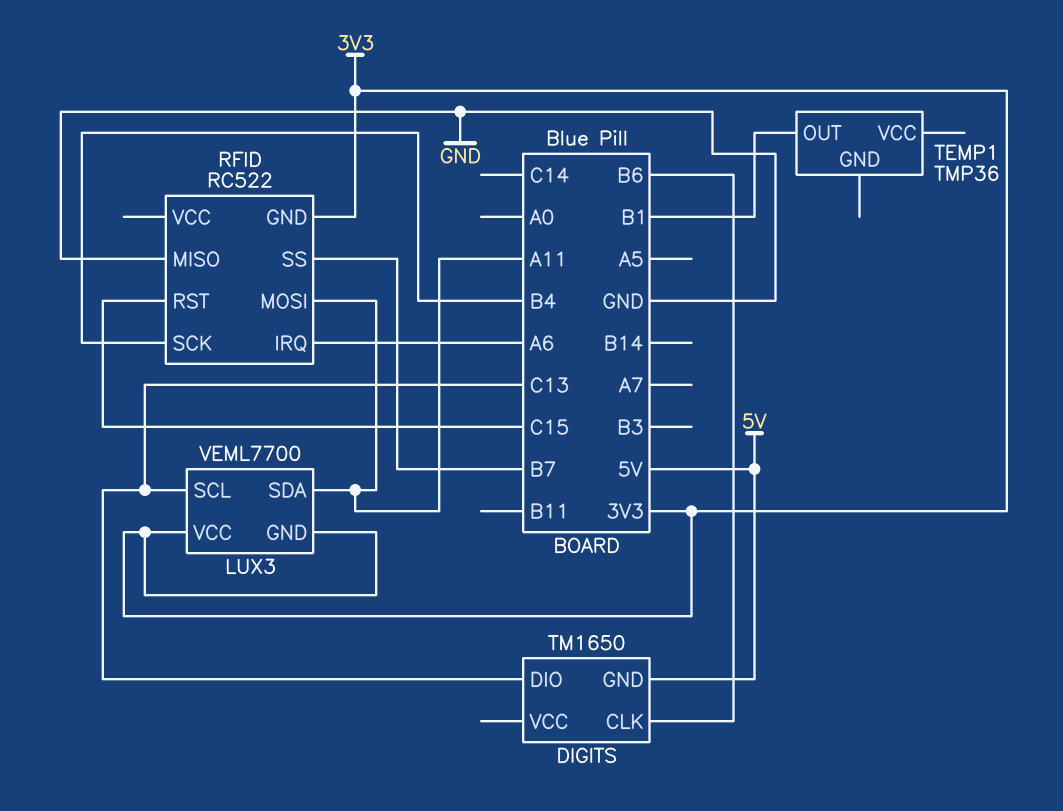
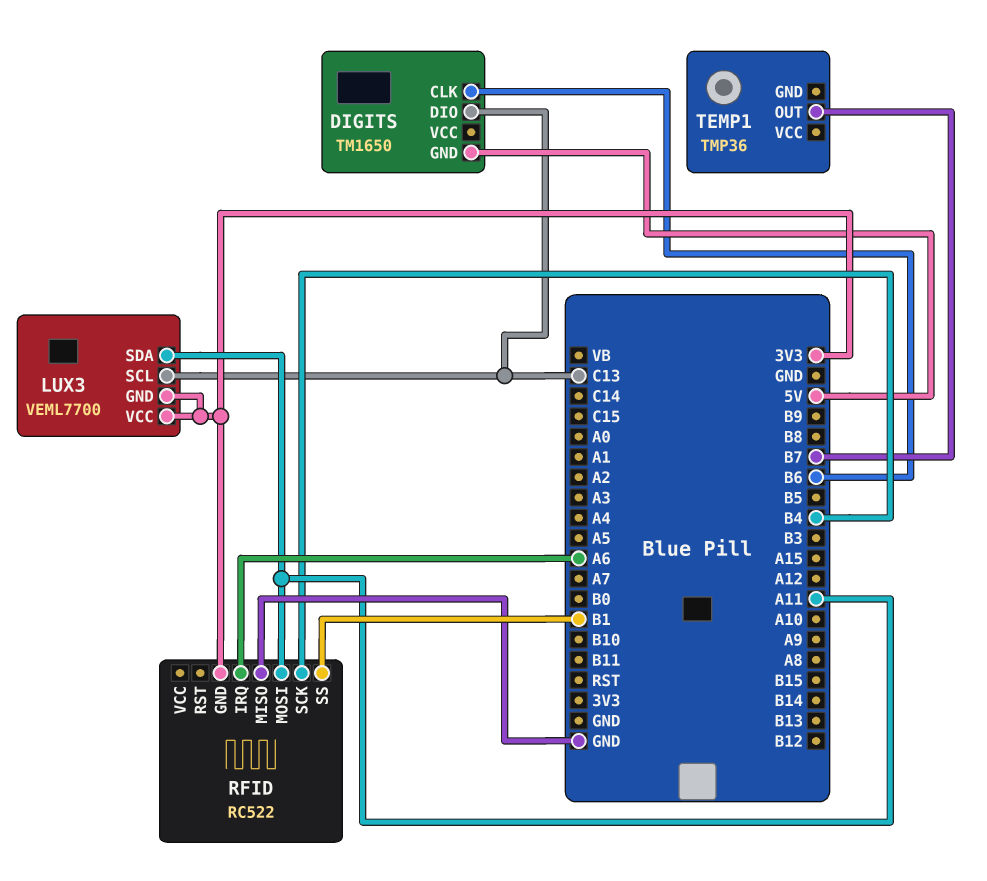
RFID pin RST: C15 -> none
RFID pin SS: B7 -> B1
TEMP1 pin OUT: B1 -> B7

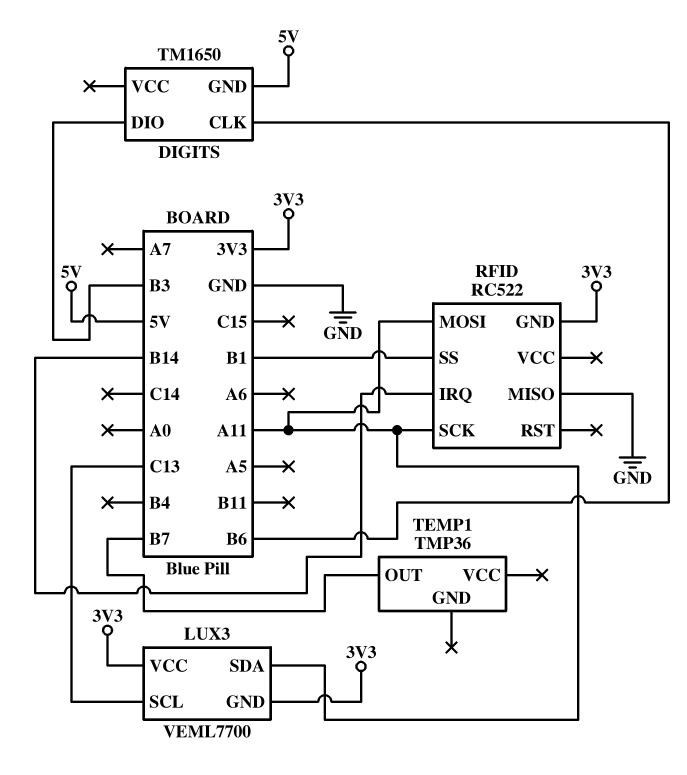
DIGITS pin DIO: C13 -> B3
RFID pin IRQ: A6 -> B14
RFID pin SCK: B4 -> A11

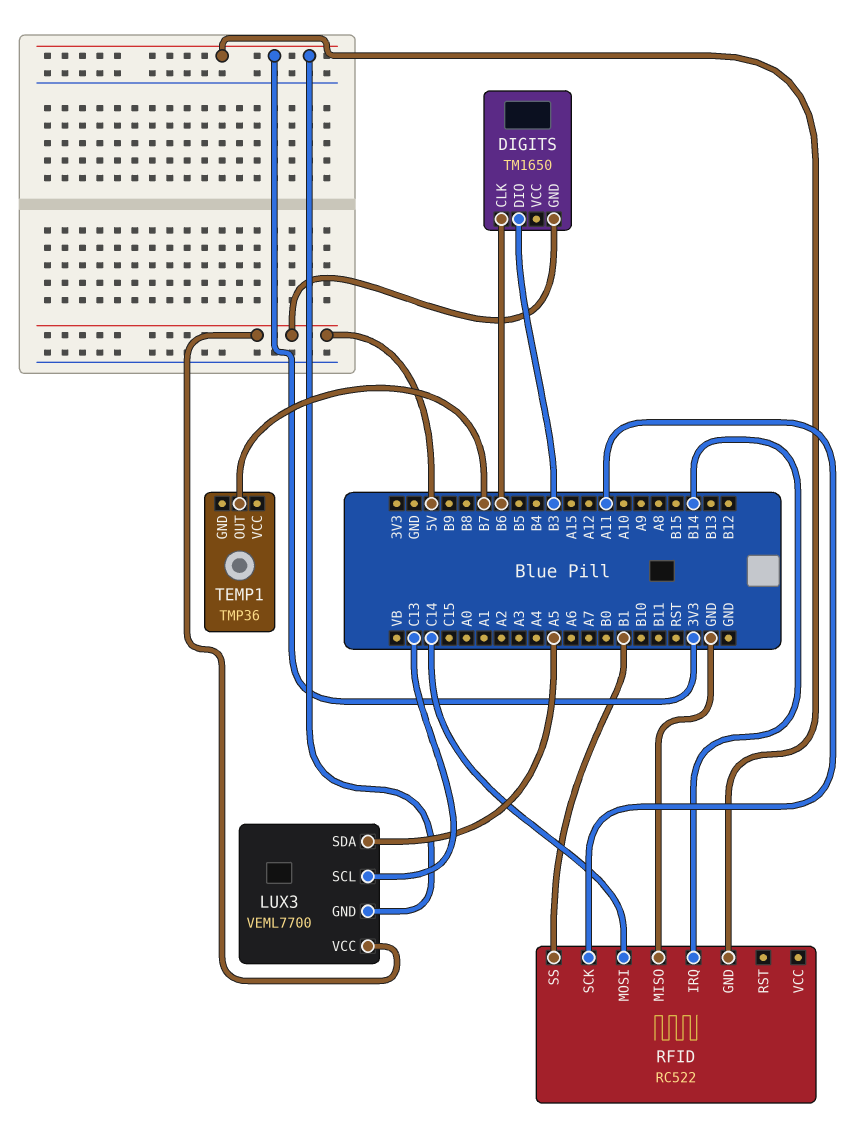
LUX3 pin SDA: A11 -> A5
LUX3 pin VCC: 3V3 -> 5V
RFID pin MOSI: A11 -> C14

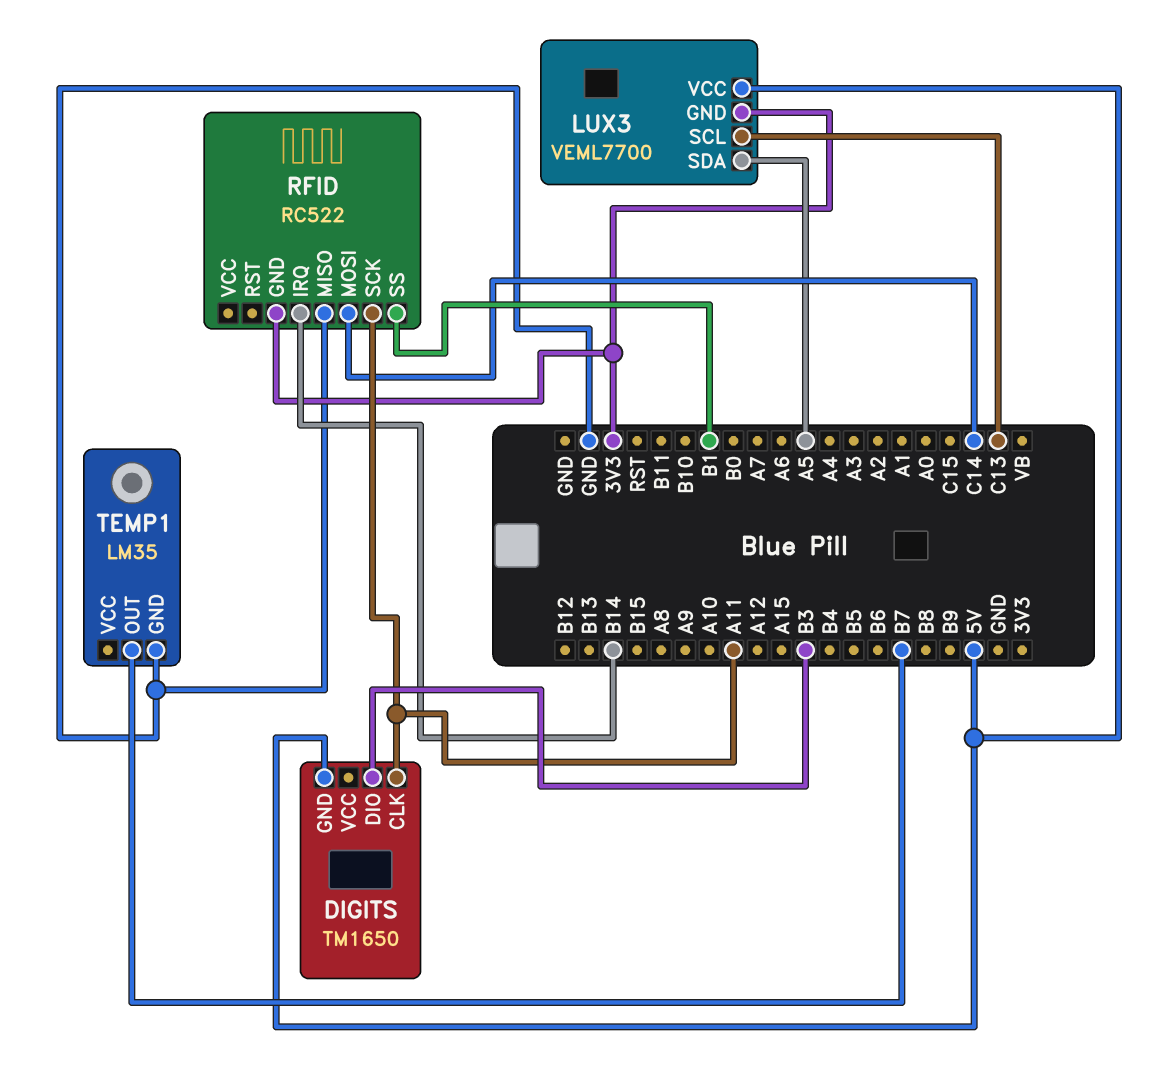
DIGITS pin CLK: B6 -> A11
TEMP1: TMP36 -> LM35
TEMP1 pin GND: none -> GND

